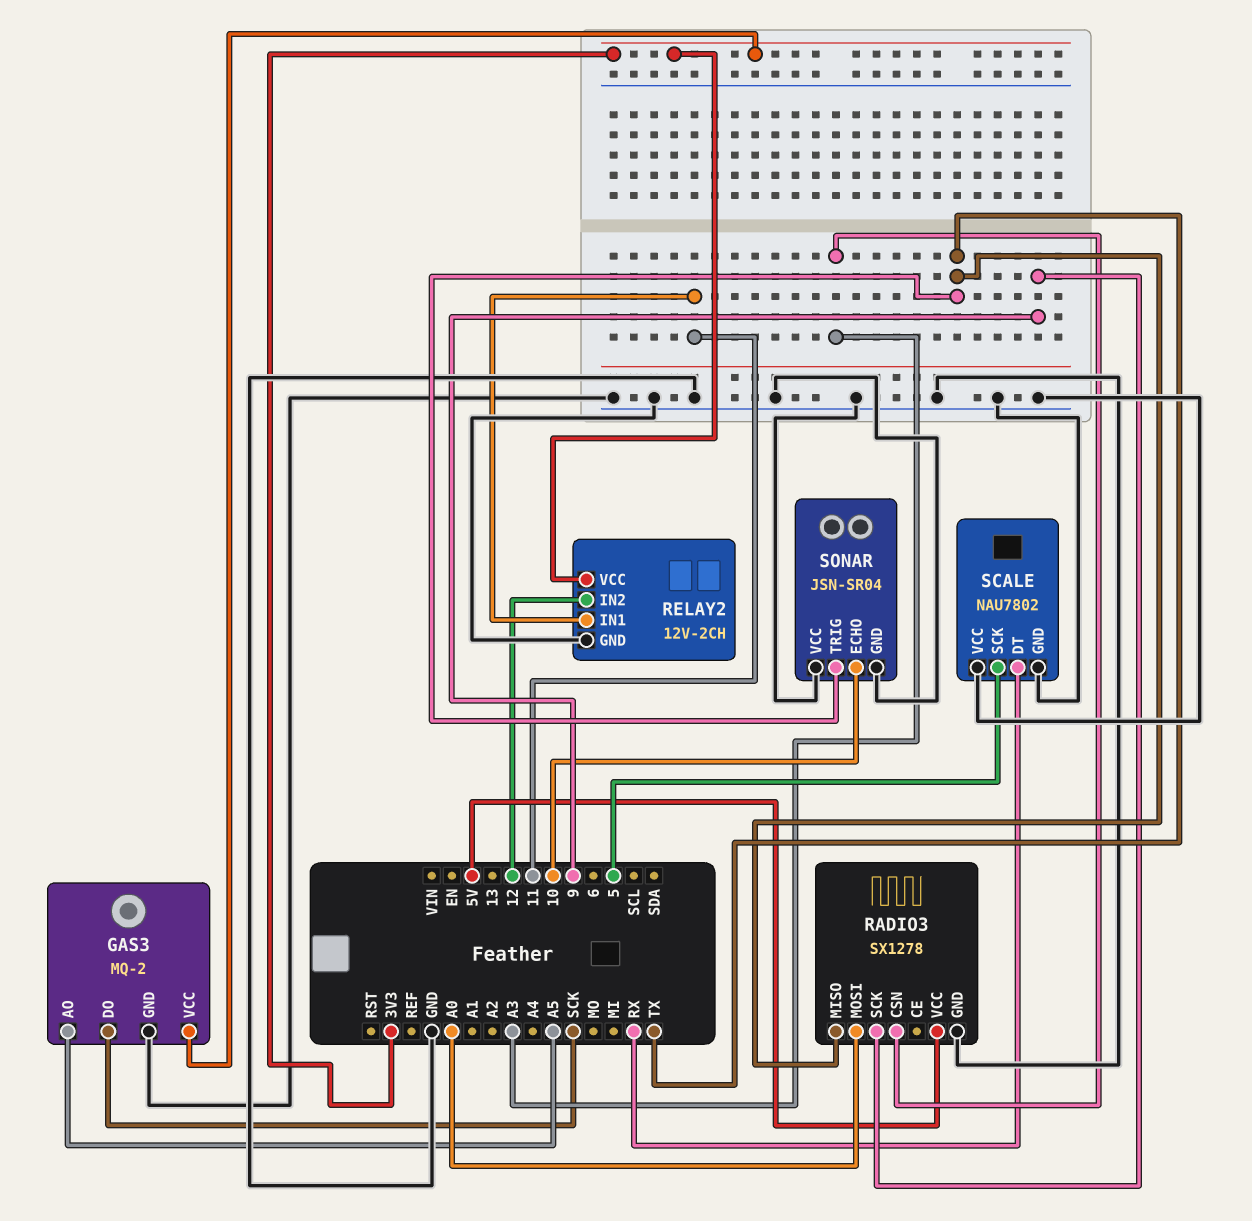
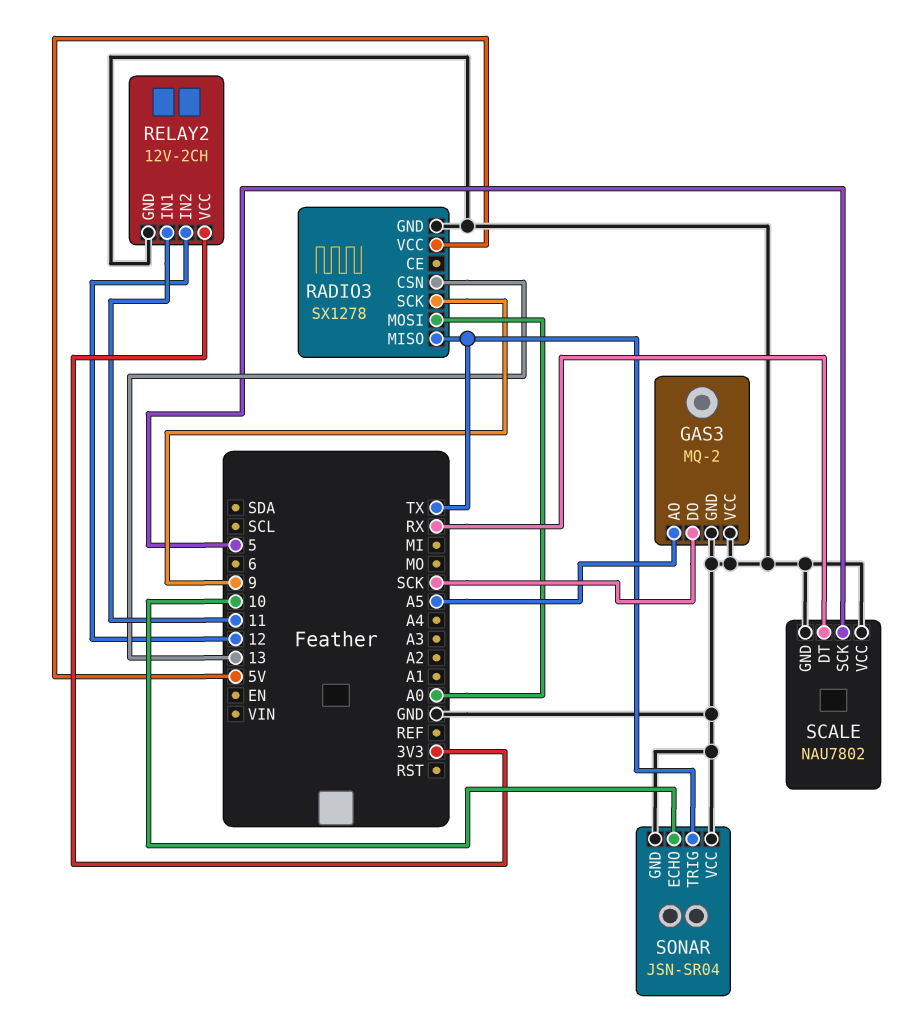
GAS3 pin VCC: 3V3 -> GND
RADIO3 pin CSN: A3 -> 13

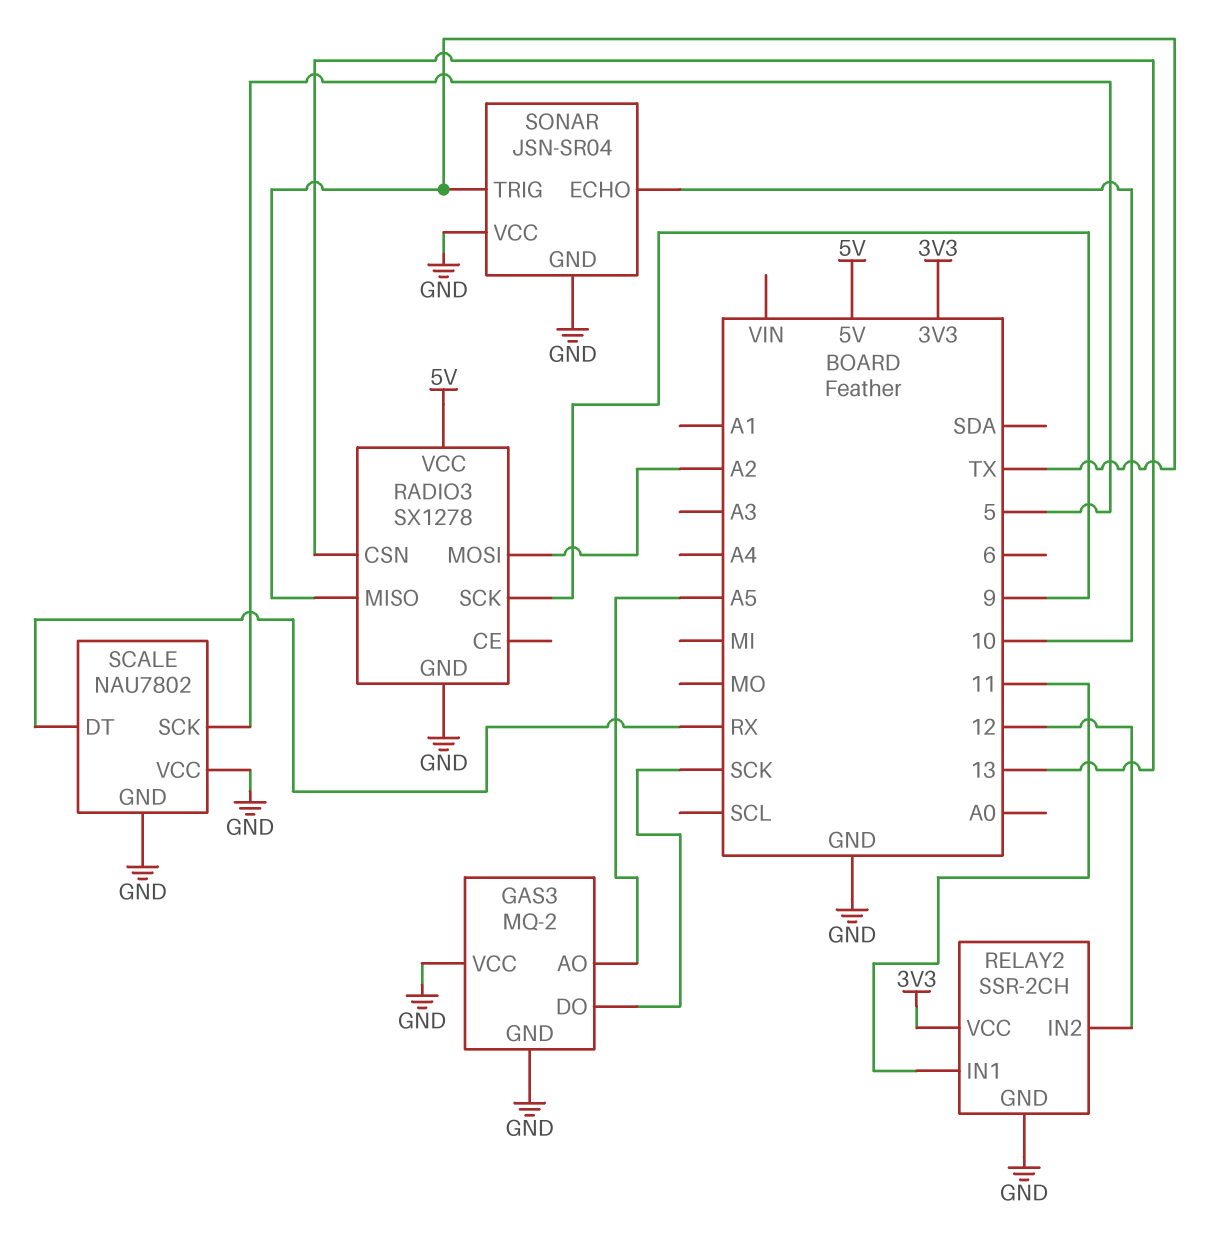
RADIO3 pin MOSI: A0 -> A2
RELAY2: 12V-2CH -> SSR-2CH

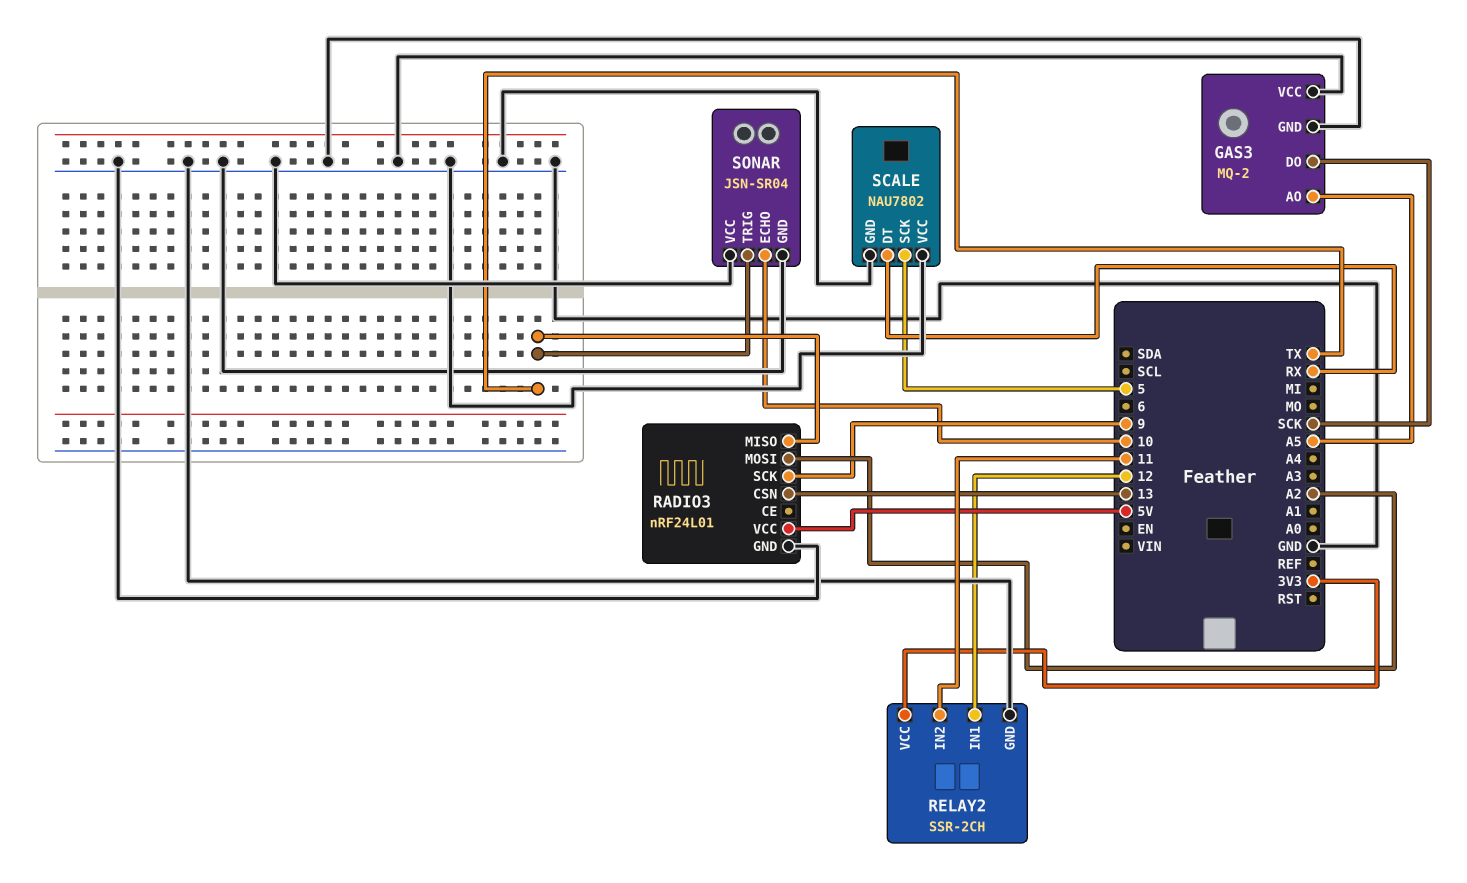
RADIO3: SX1278 -> nRF24L01
RELAY2 pin IN1: 11 -> 12
RELAY2 pin IN2: 12 -> 11

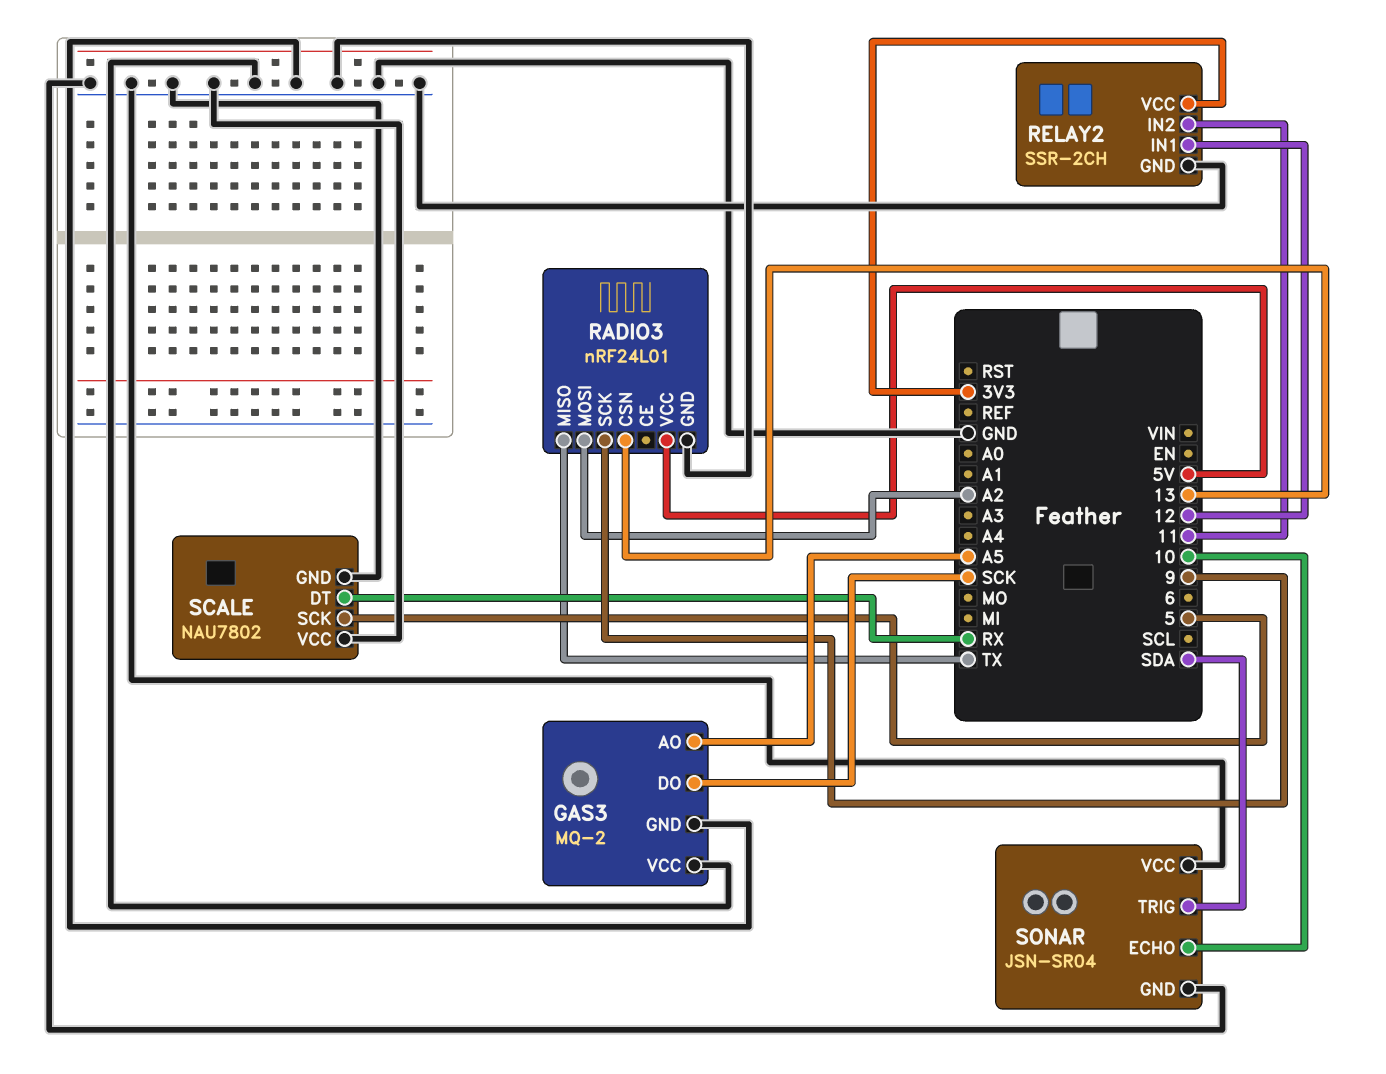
SONAR pin TRIG: TX -> SDA

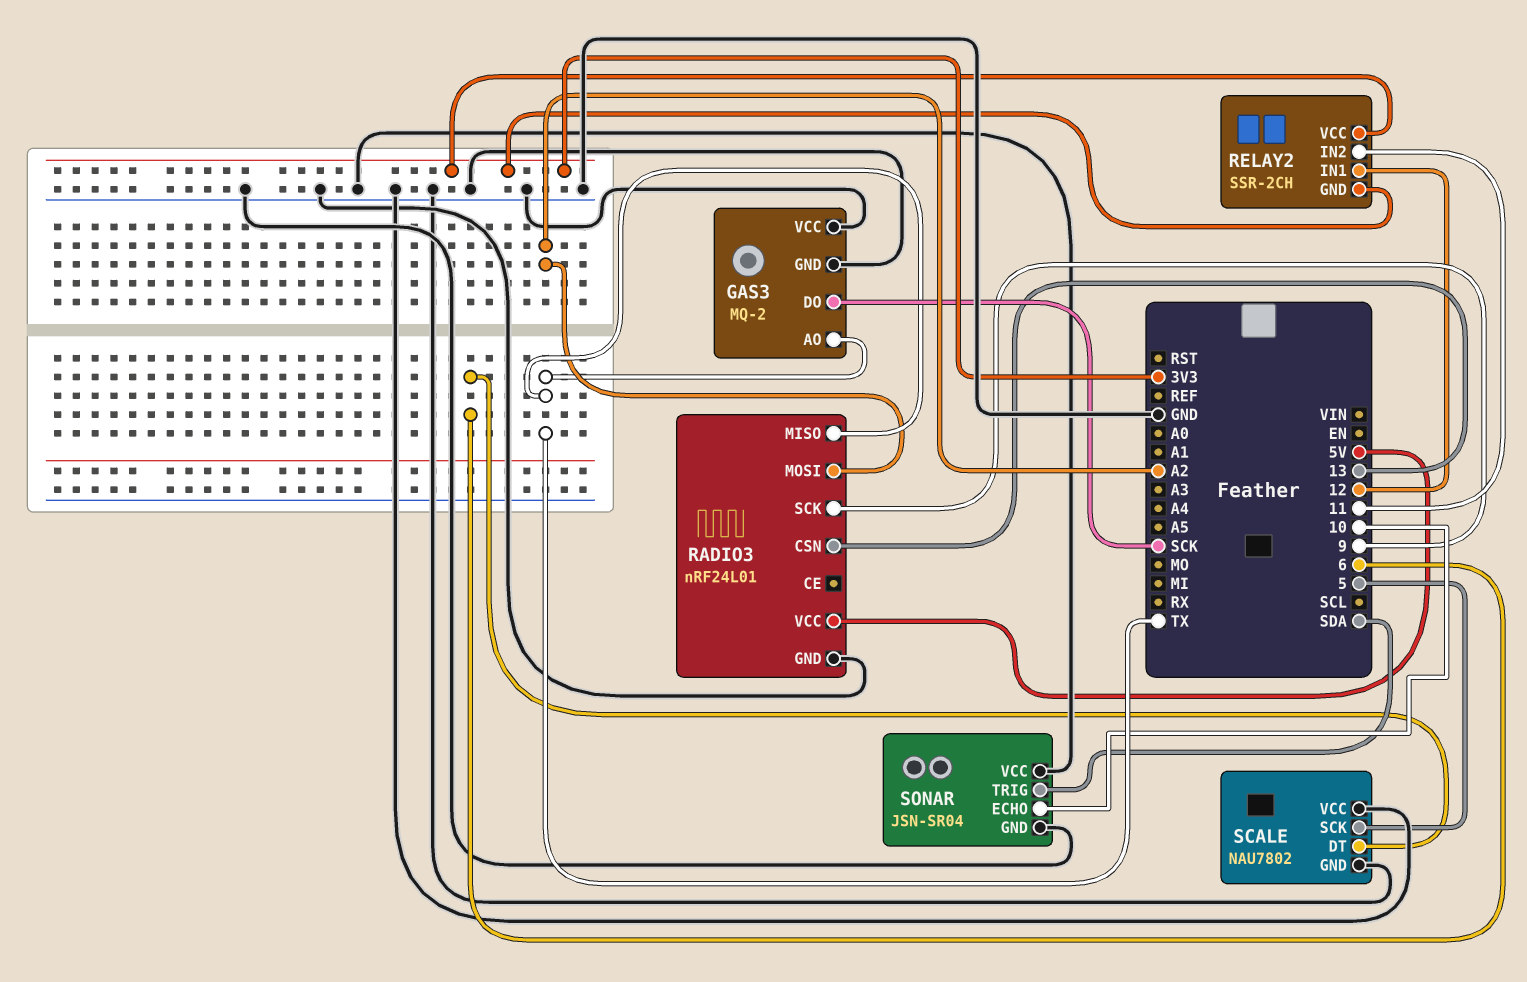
GAS3 pin AO: A5 -> TX
RELAY2 pin GND: GND -> 3V3
SCALE pin DT: RX -> 6

